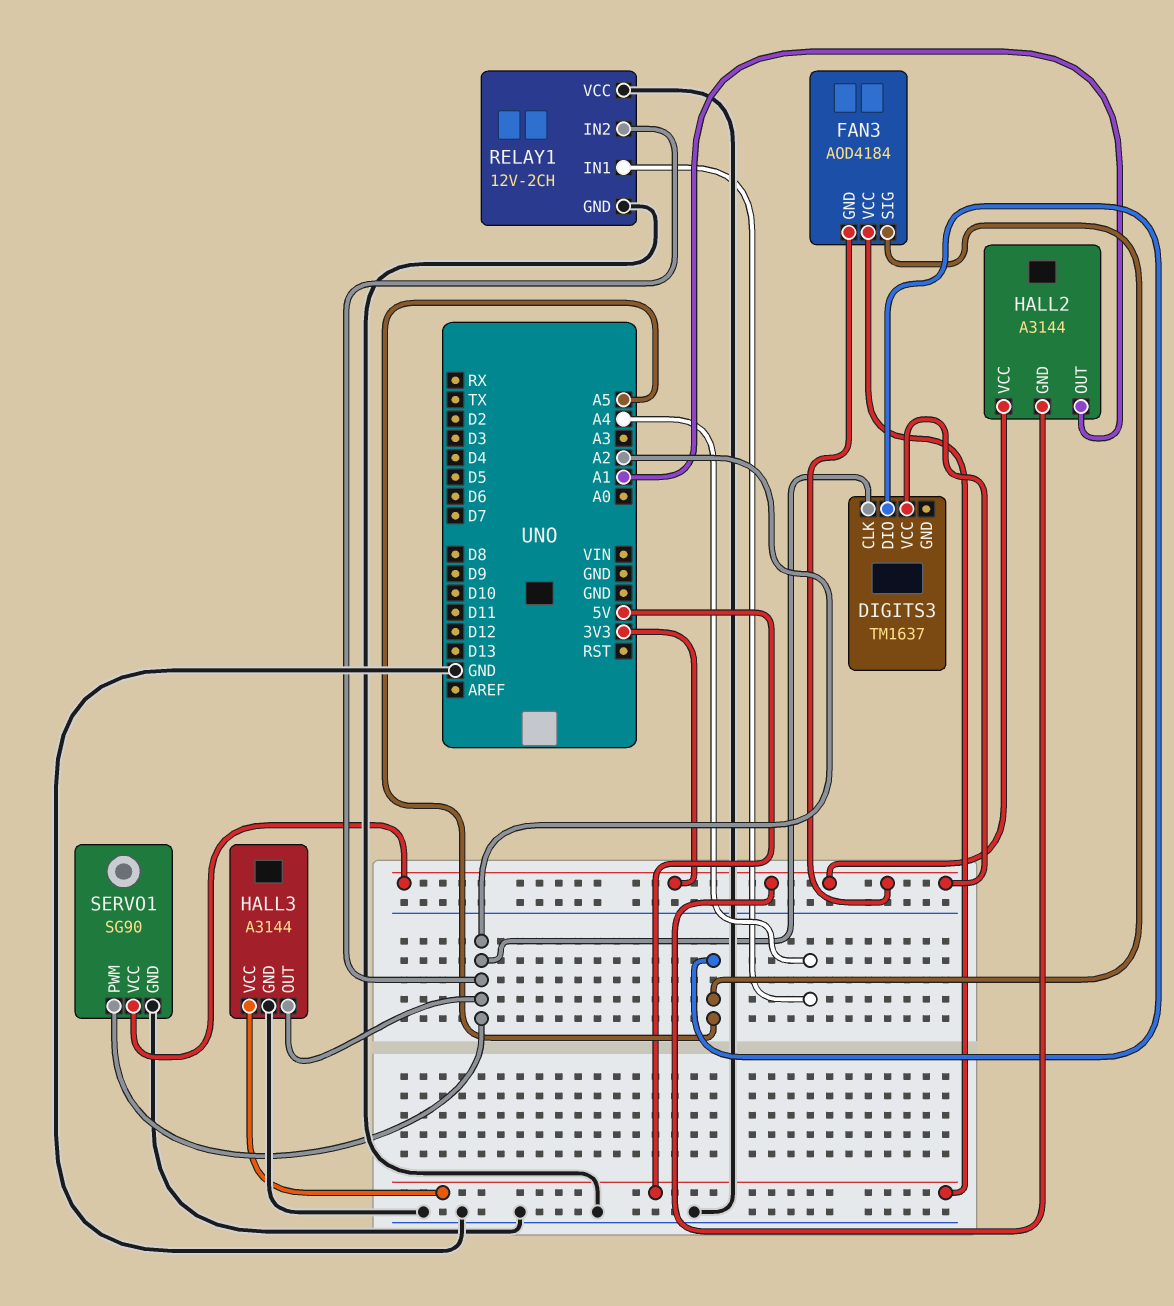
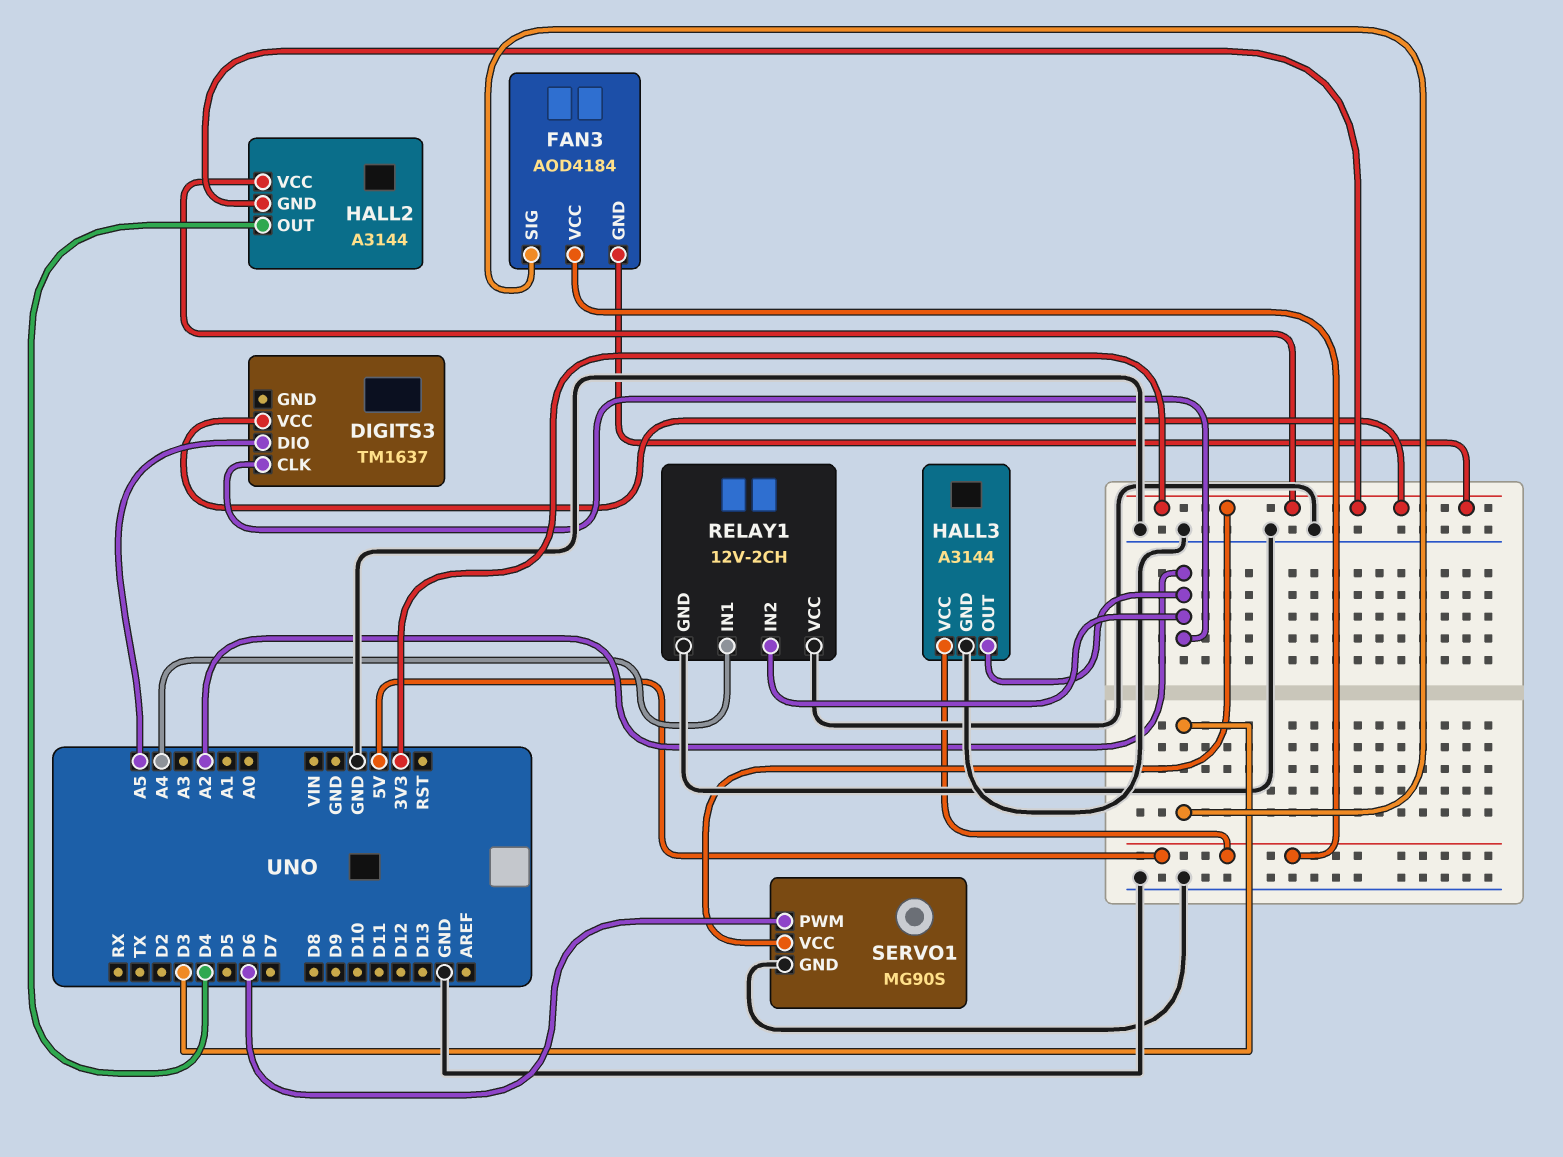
FAN3 pin SIG: A5 -> D3
HALL2 pin OUT: A1 -> D4
SERVO1: SG90 -> MG90S
SERVO1 pin PWM: A2 -> D6

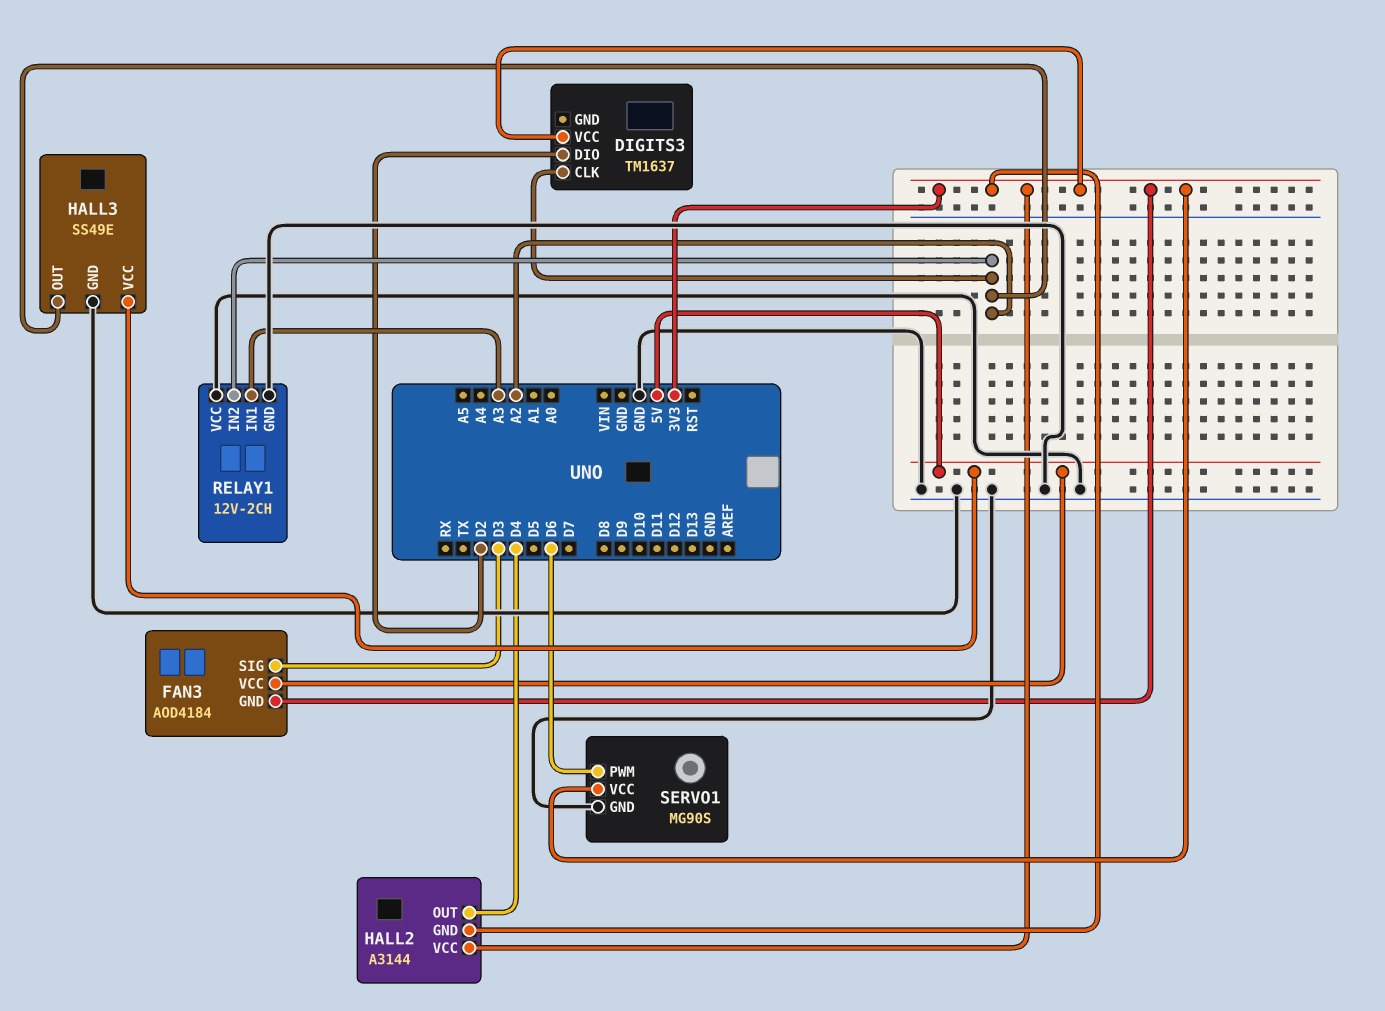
DIGITS3 pin DIO: A5 -> D2
HALL3: A3144 -> SS49E
RELAY1 pin IN1: A4 -> A3

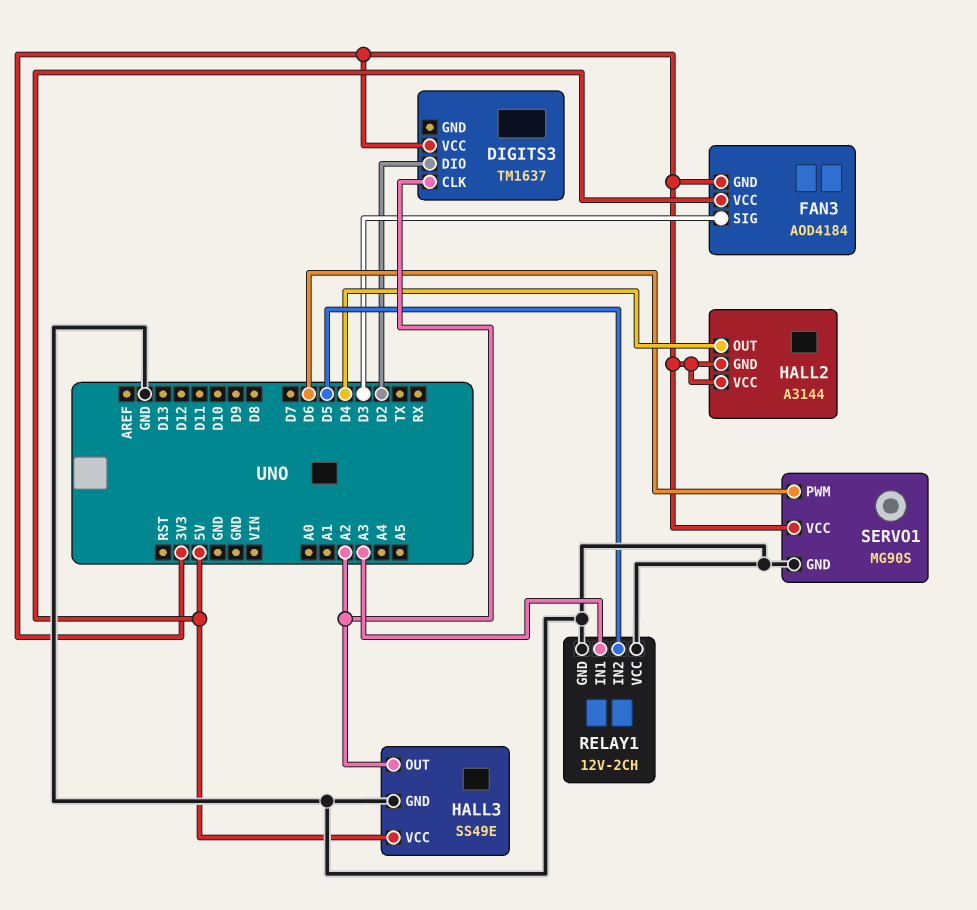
RELAY1 pin IN2: A2 -> D5

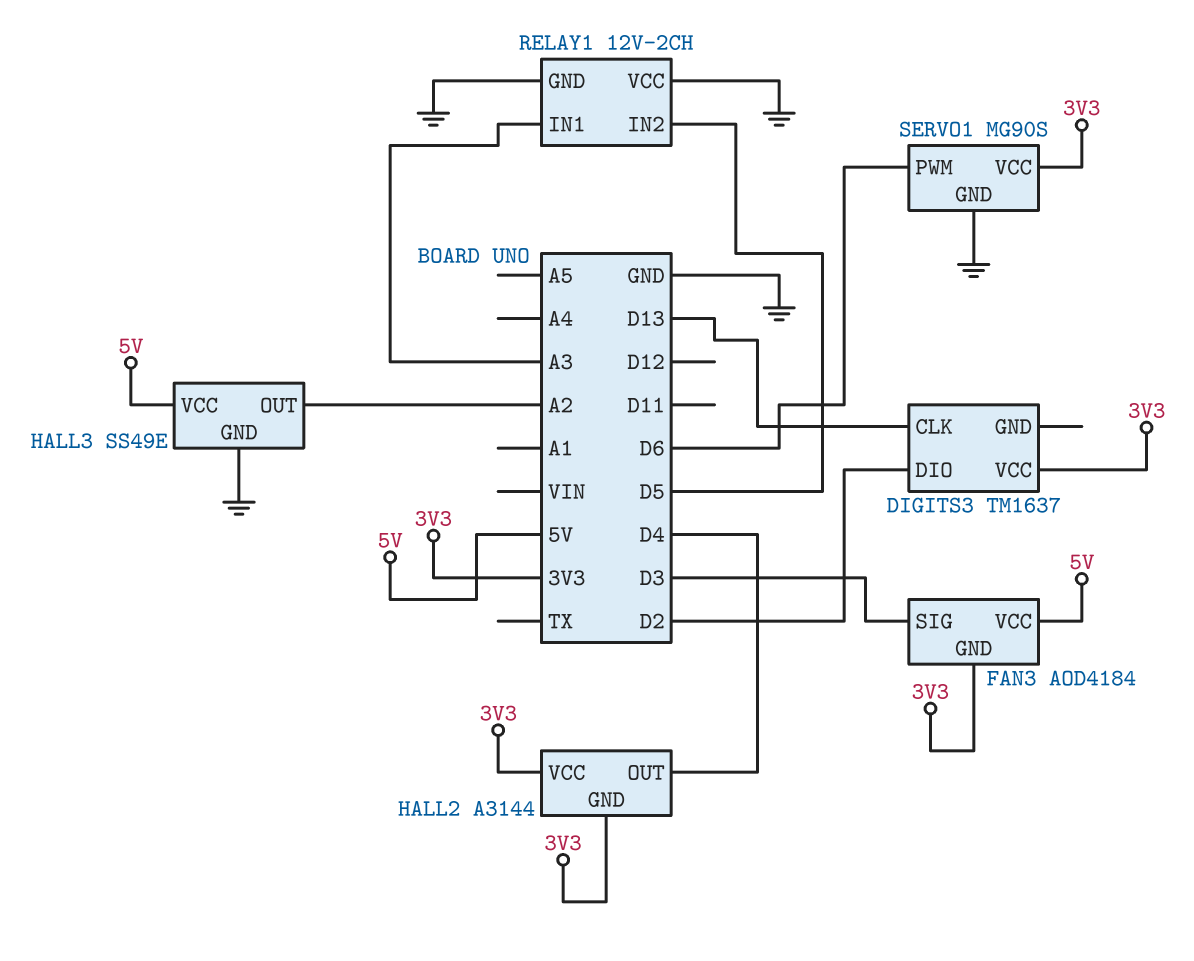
DIGITS3 pin CLK: A2 -> D13

